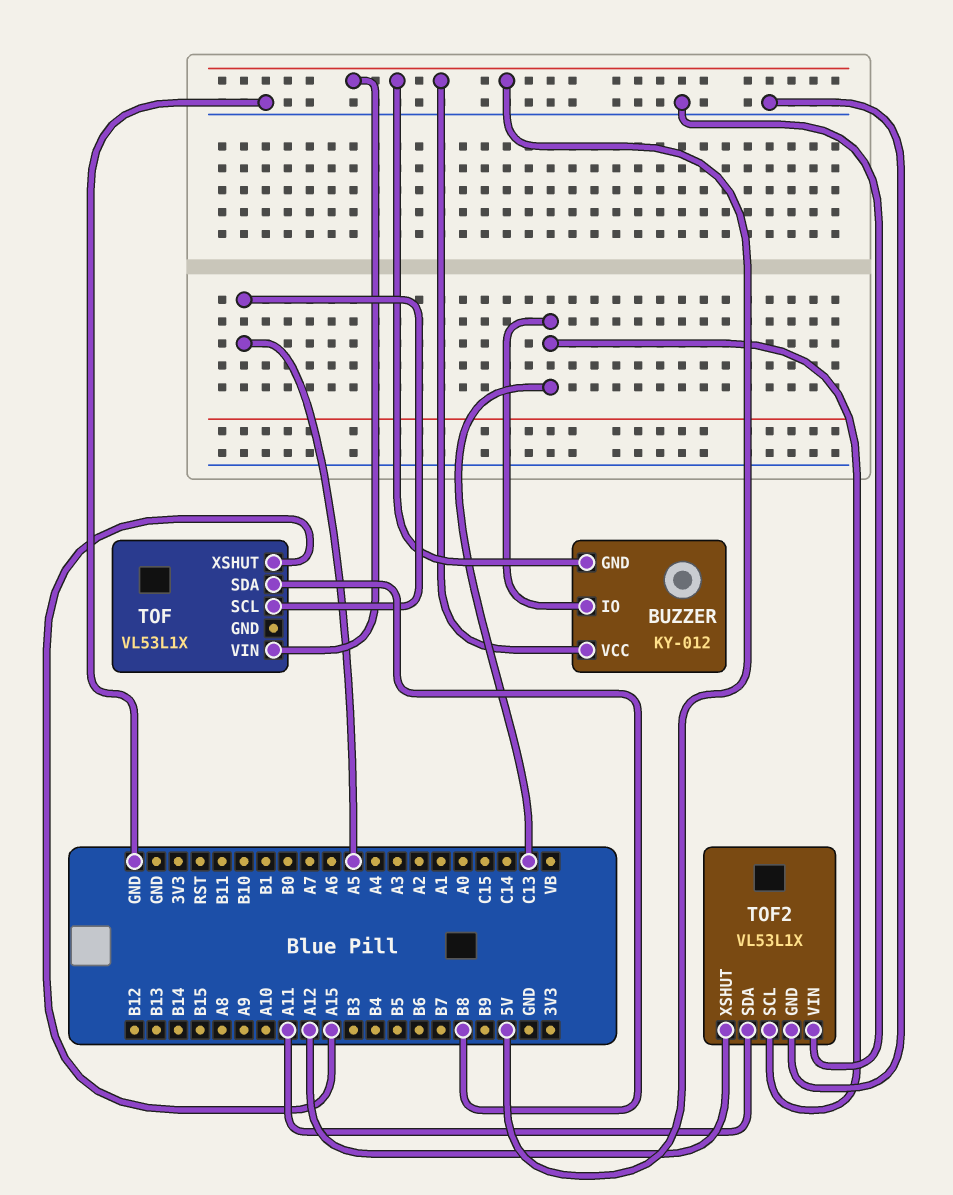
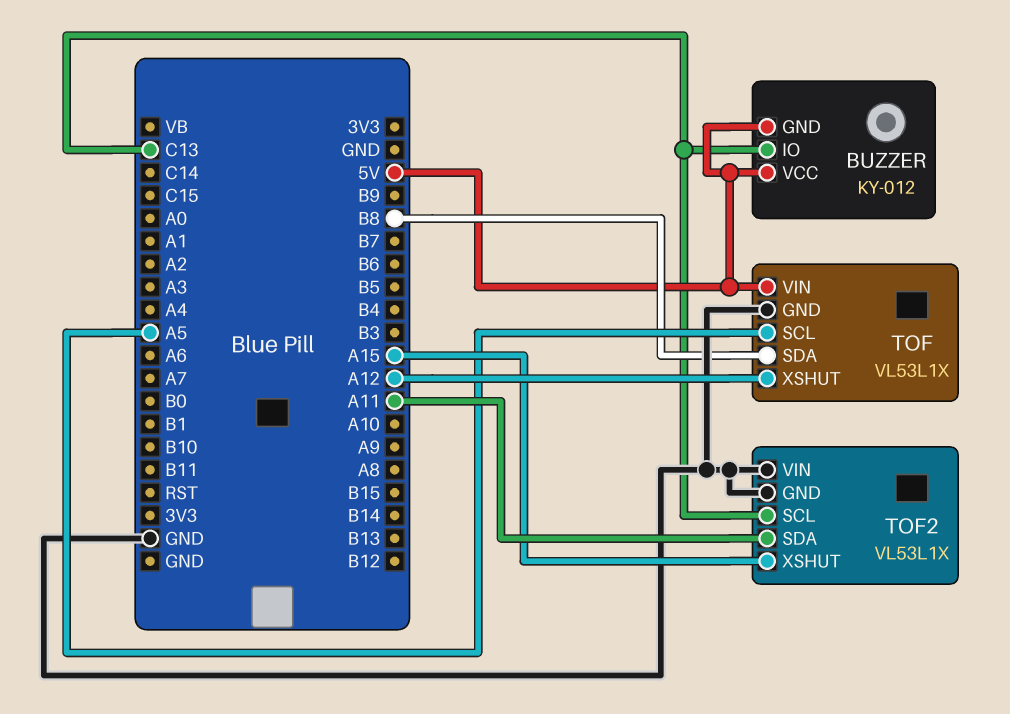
TOF pin GND: none -> GND
TOF pin XSHUT: A15 -> A12
TOF2 pin XSHUT: A12 -> A15

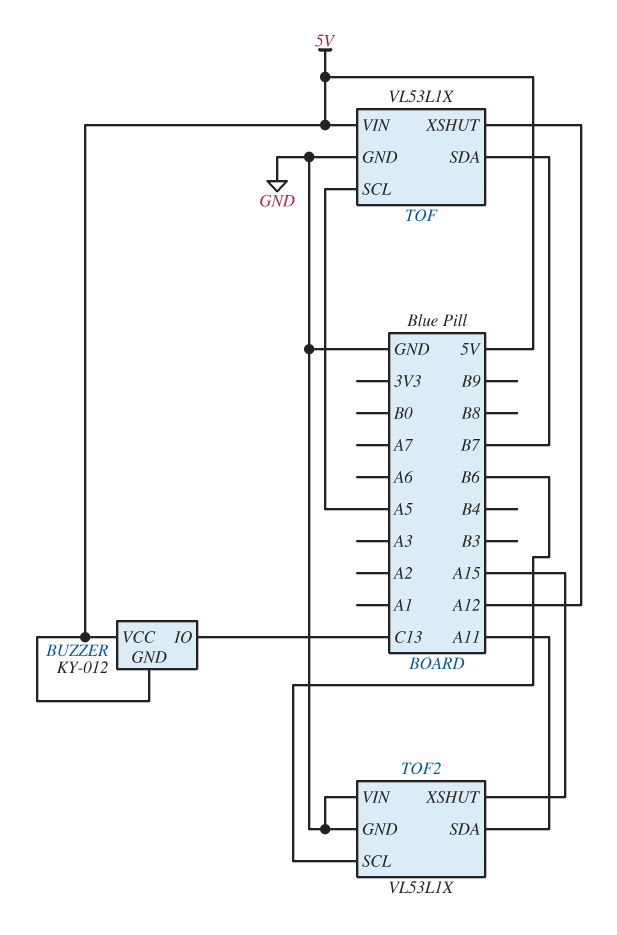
TOF pin SDA: B8 -> B7
TOF2 pin SCL: C13 -> B6

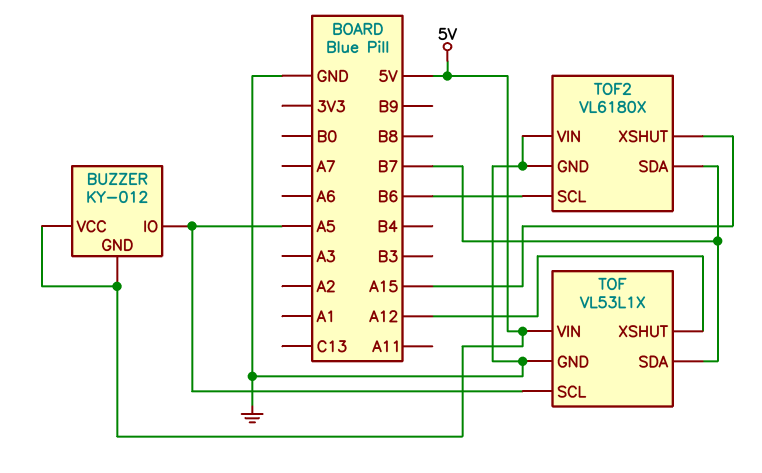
BUZZER pin IO: C13 -> A5
TOF2: VL53L1X -> VL6180X
TOF2 pin SDA: A11 -> B7

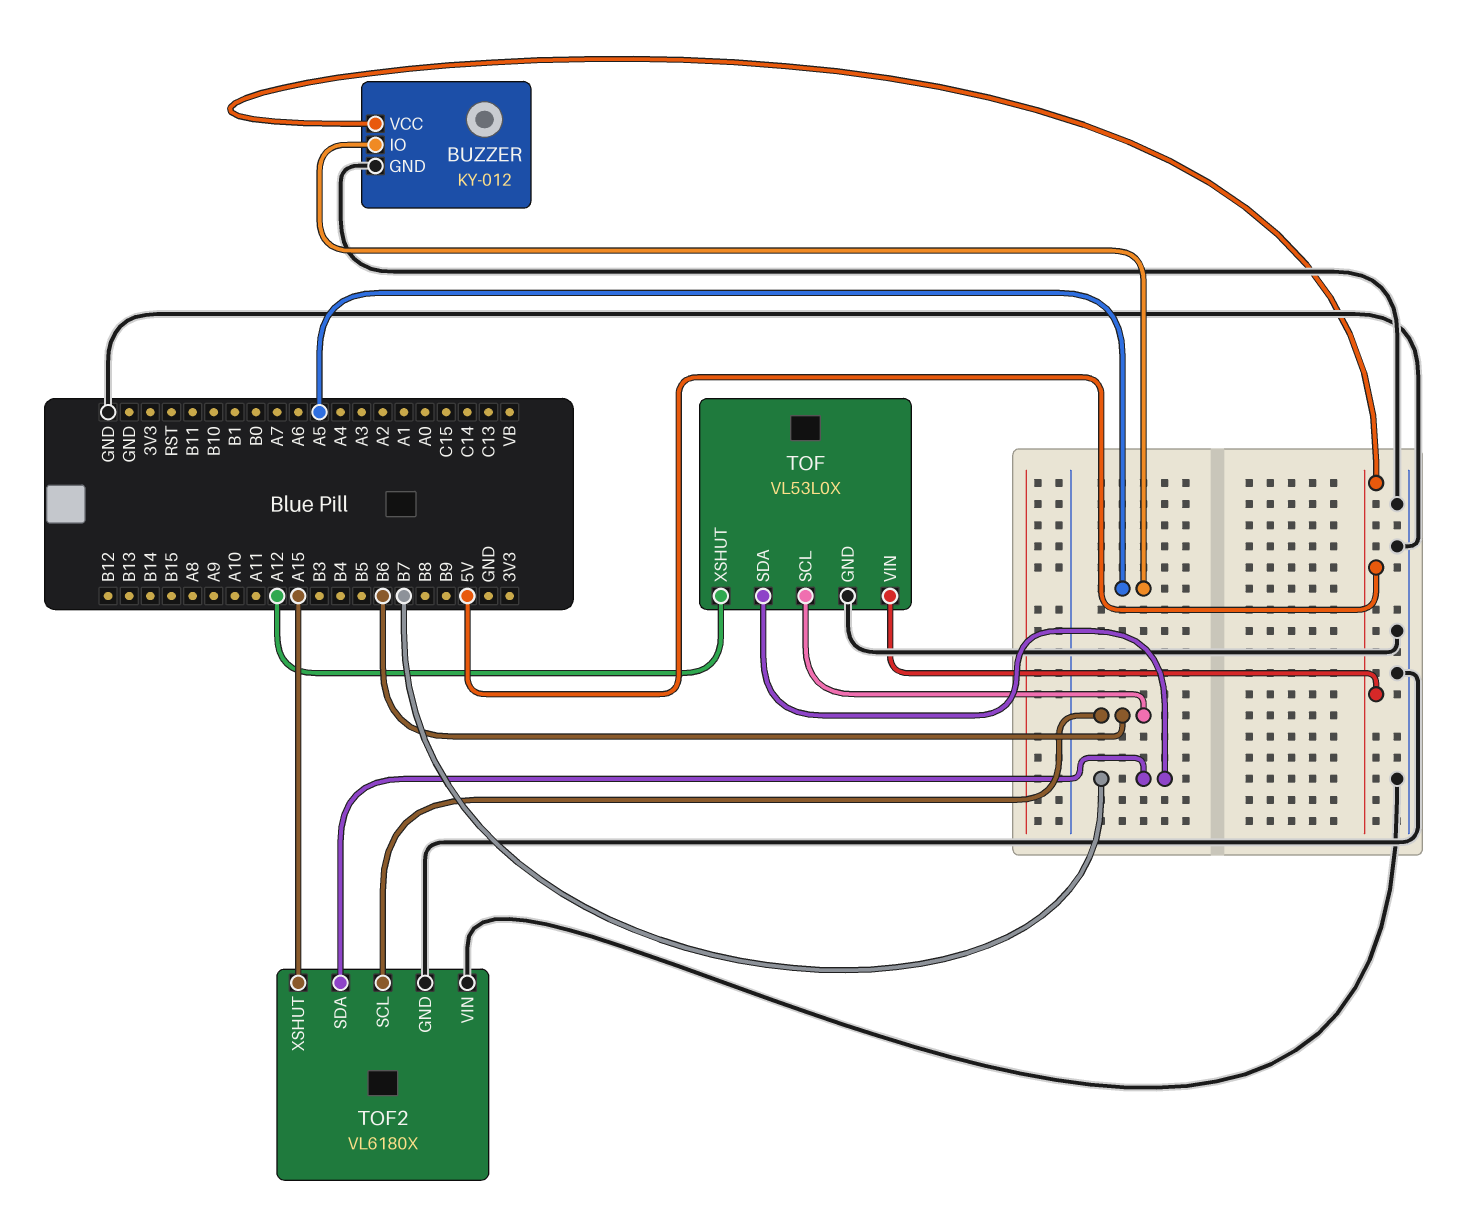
BUZZER pin GND: 5V -> GND
TOF: VL53L1X -> VL53L0X
TOF pin SCL: A5 -> B6

